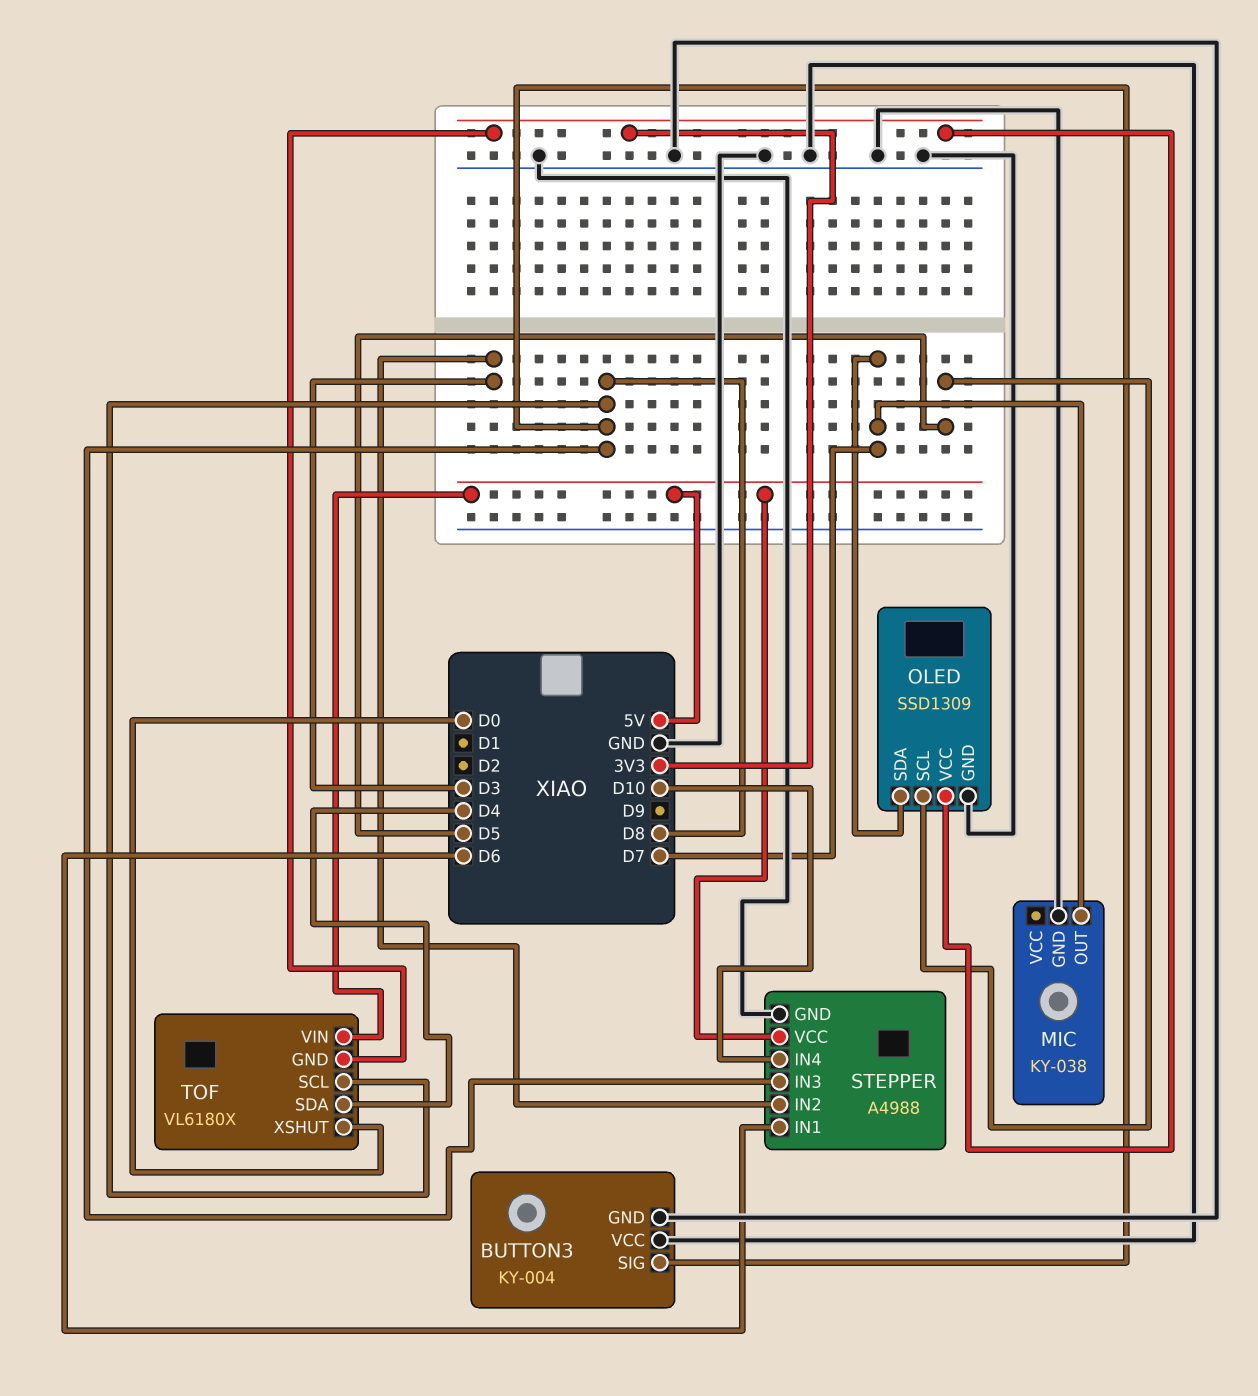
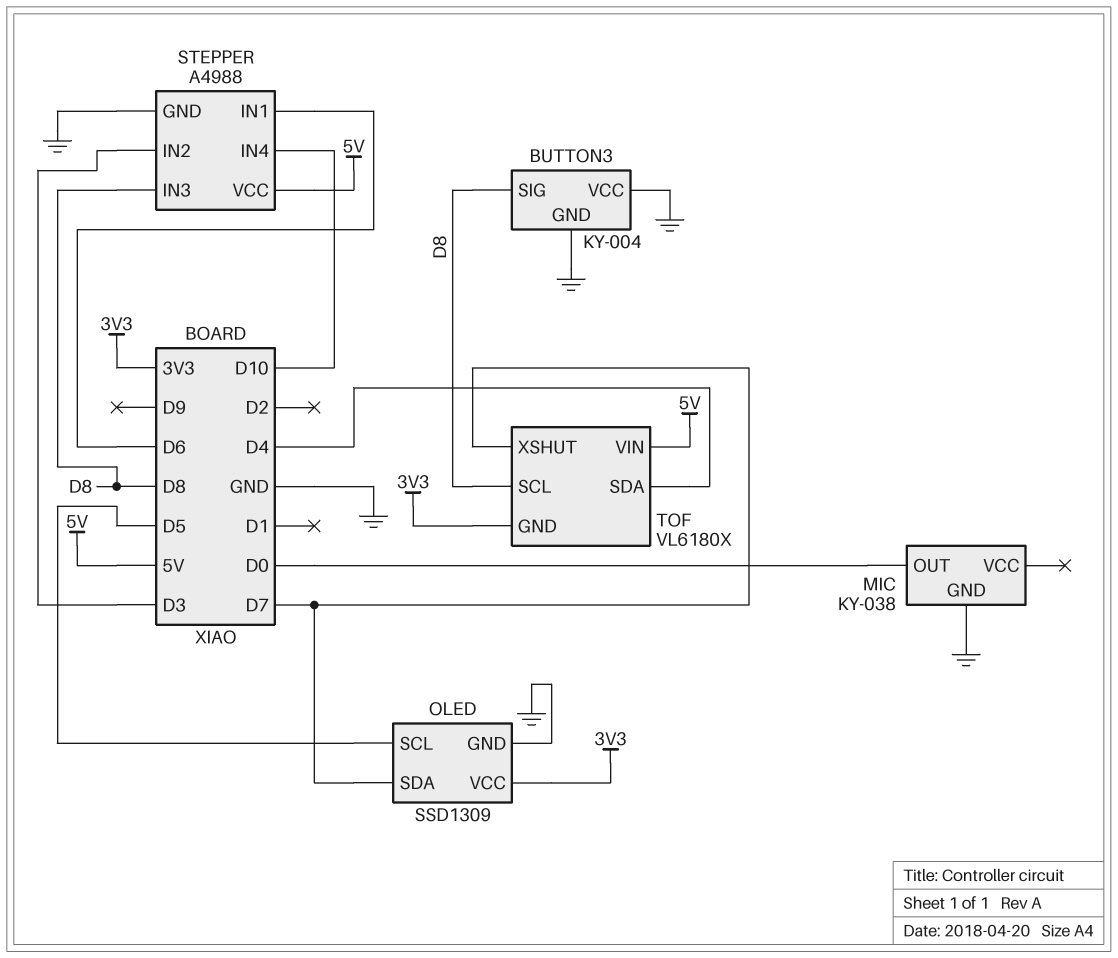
MIC pin OUT: D7 -> D0
TOF pin XSHUT: D0 -> D7

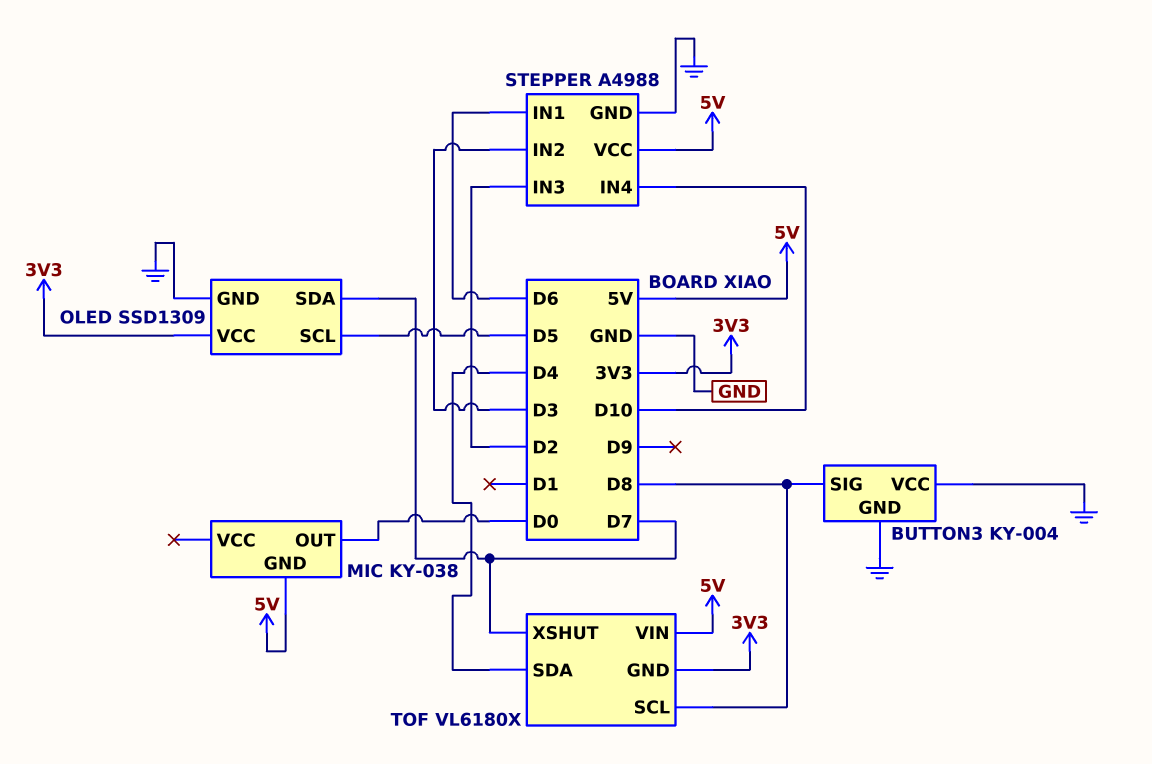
MIC pin GND: GND -> 5V
STEPPER pin IN3: D8 -> D2

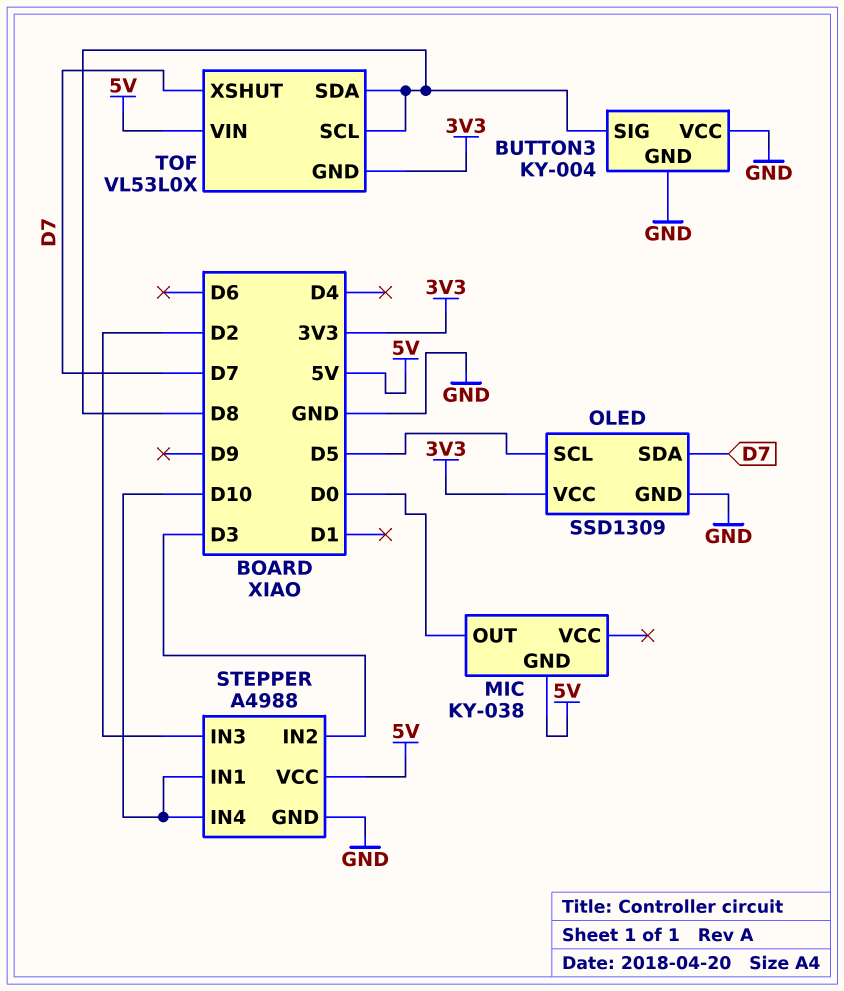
STEPPER pin IN1: D6 -> D10
TOF: VL6180X -> VL53L0X
TOF pin SDA: D4 -> D8

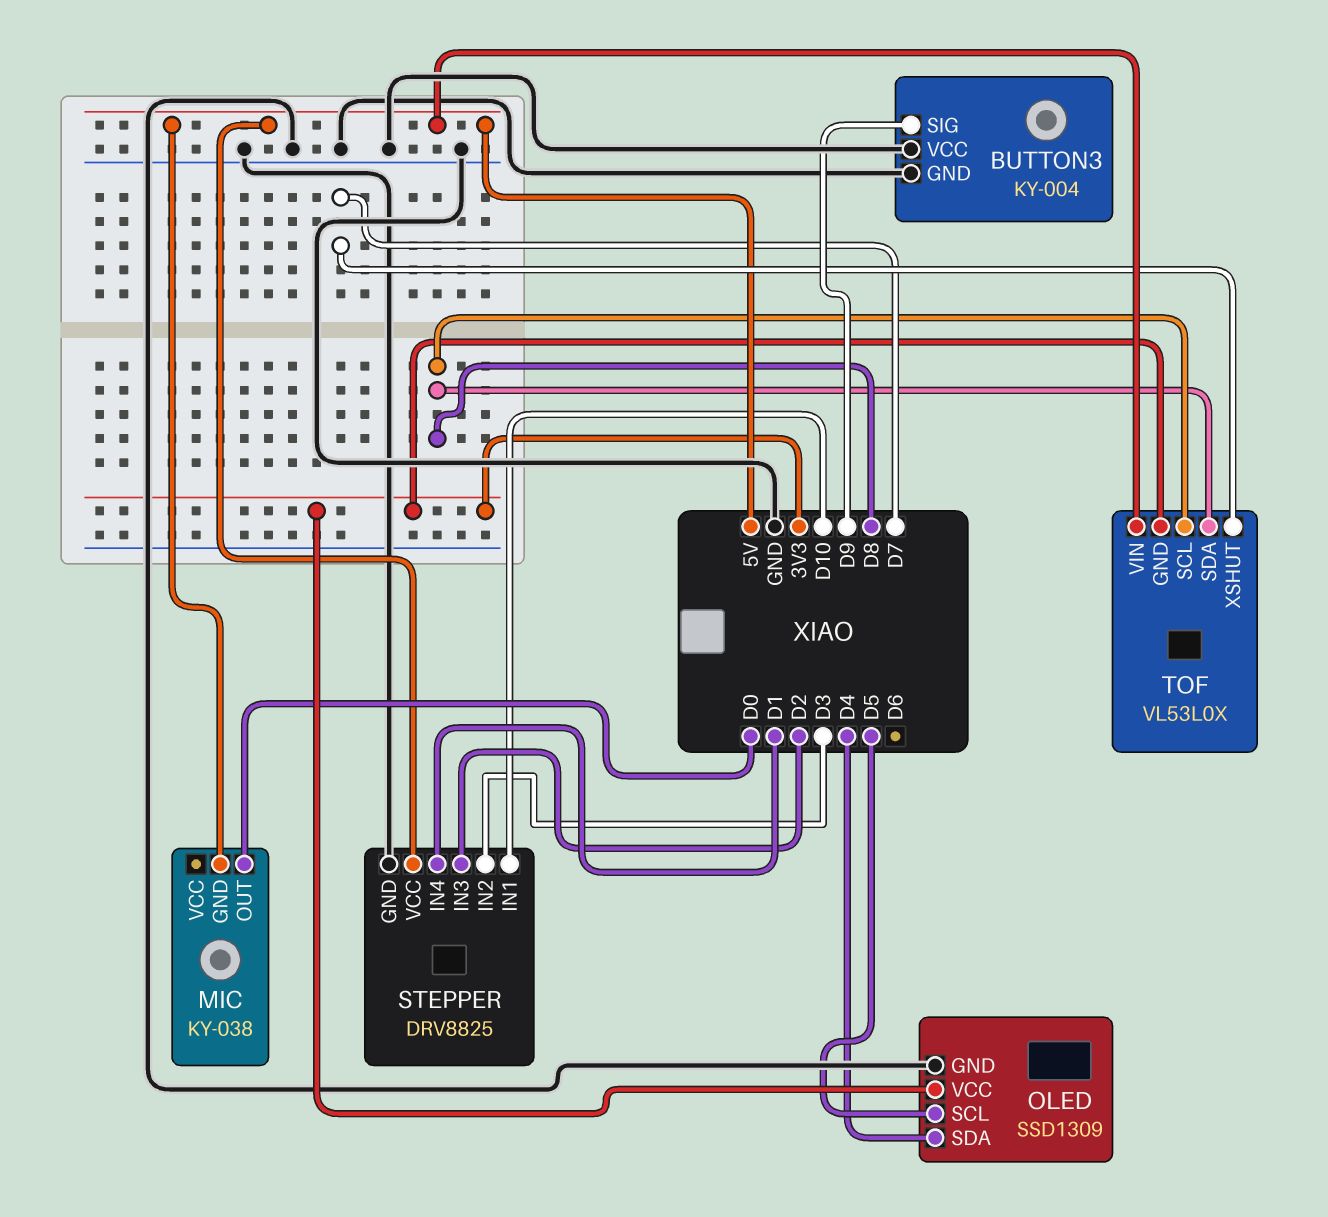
BUTTON3 pin SIG: D8 -> D9
OLED pin SDA: D7 -> D4
STEPPER: A4988 -> DRV8825
STEPPER pin IN4: D10 -> D1

